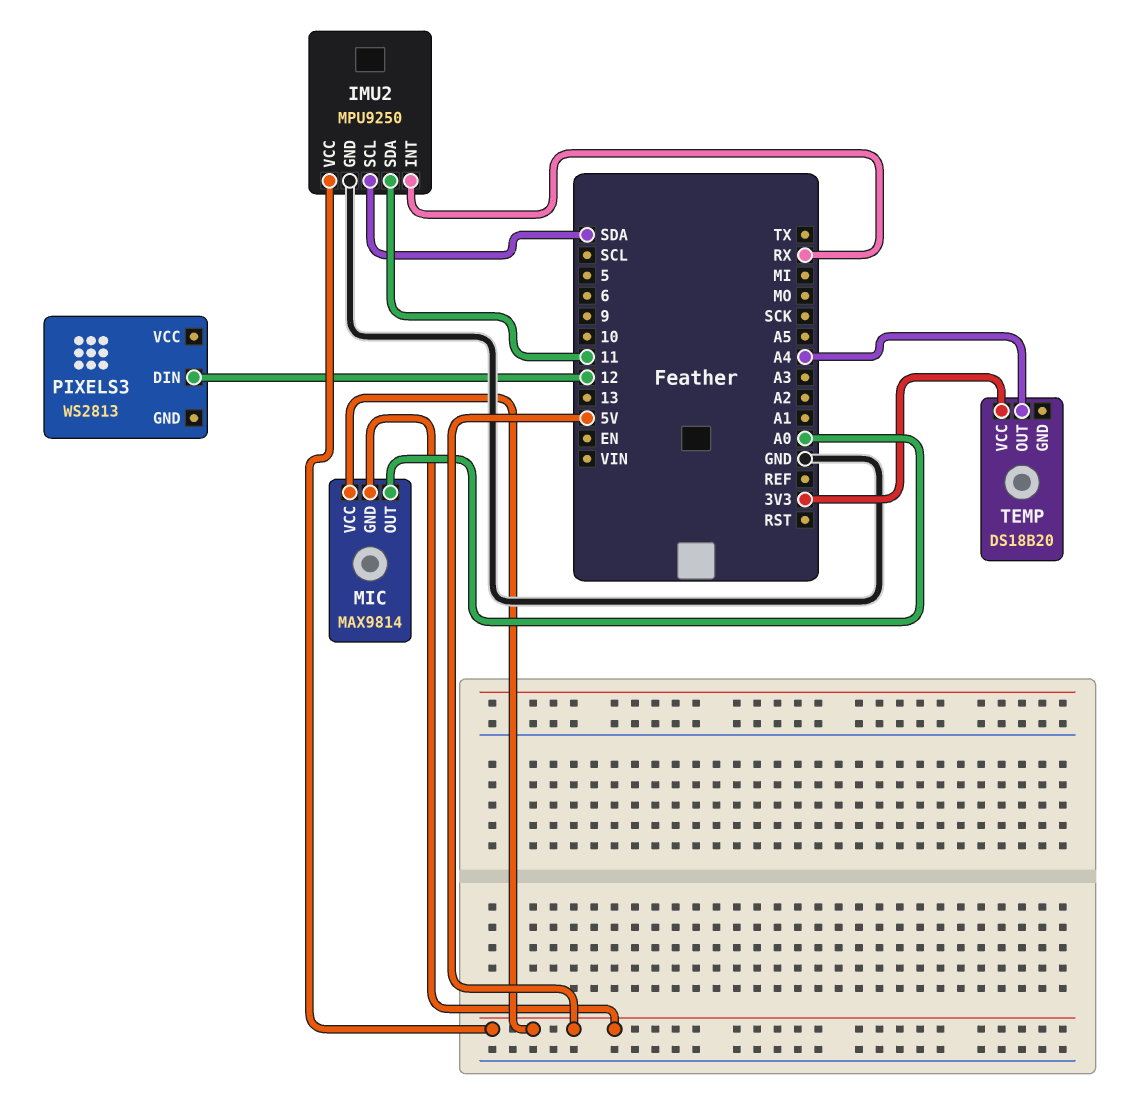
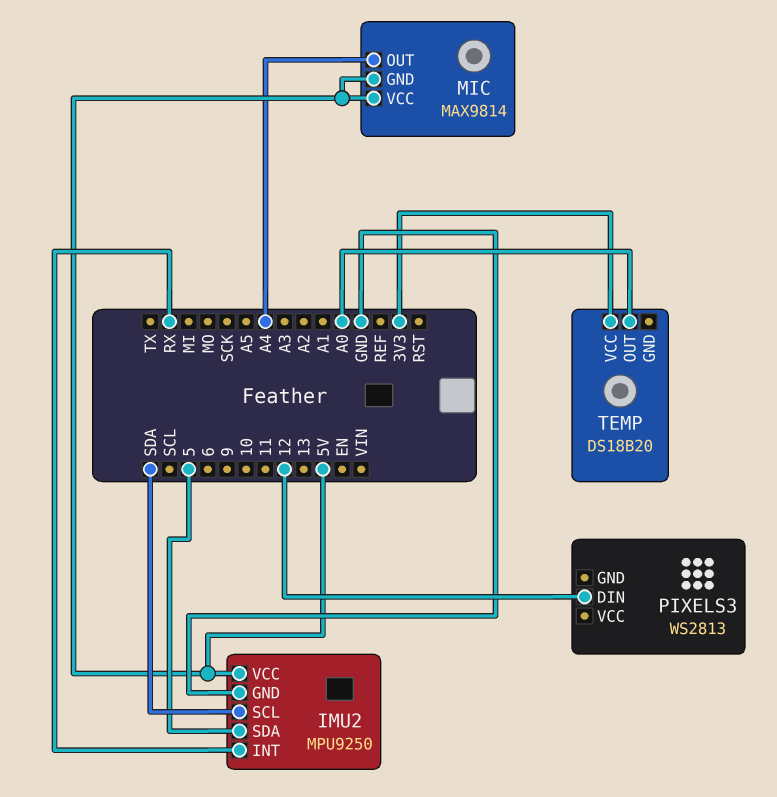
IMU2 pin SDA: 11 -> 5
MIC pin OUT: A0 -> A4
TEMP pin OUT: A4 -> A0

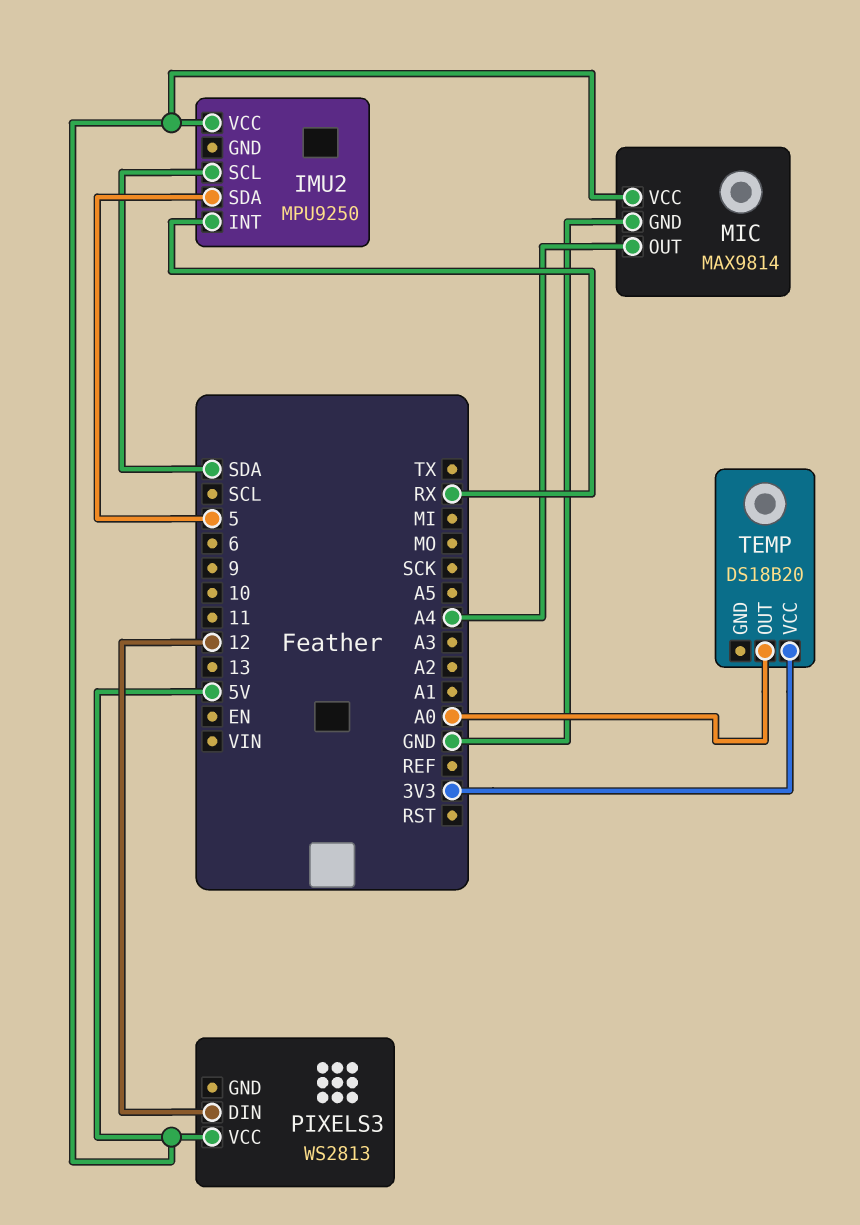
IMU2 pin GND: GND -> none
MIC pin GND: 5V -> GND
PIXELS3 pin VCC: none -> 5V

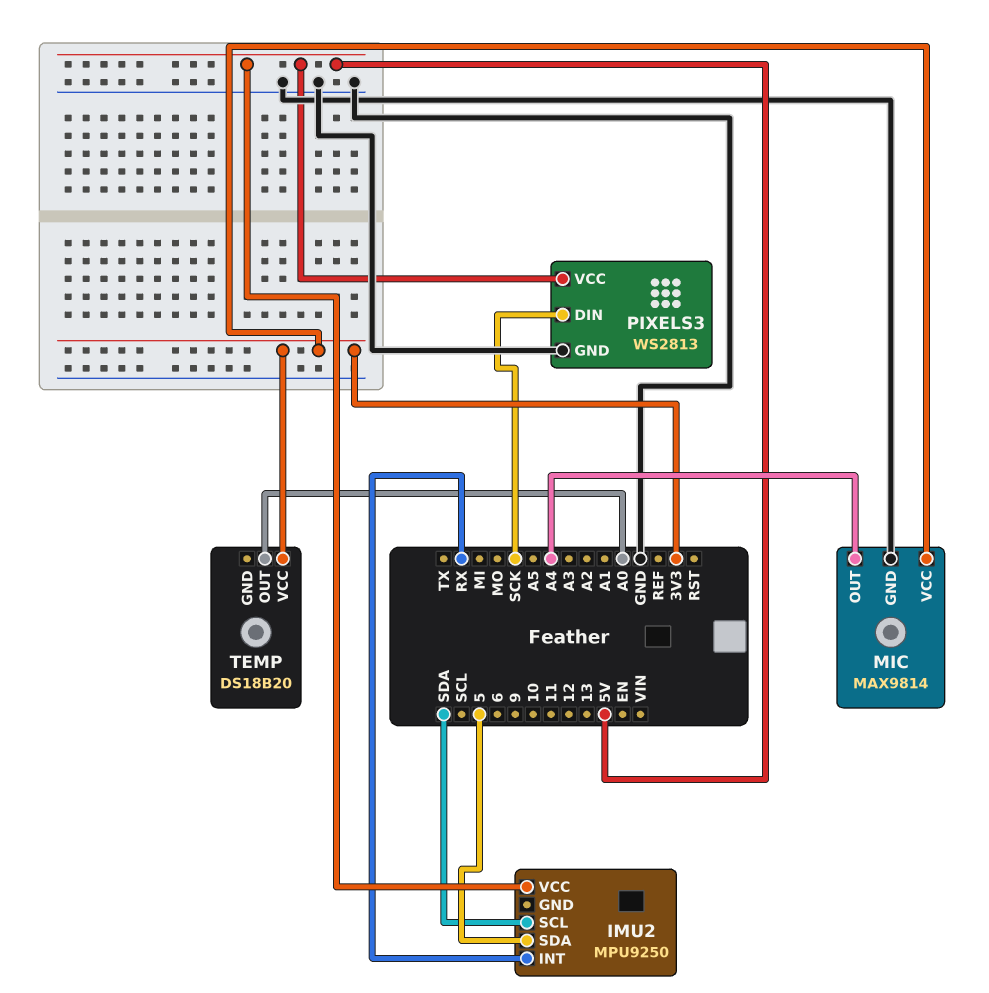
MIC pin VCC: 5V -> 3V3
PIXELS3 pin DIN: 12 -> SCK
PIXELS3 pin GND: none -> GND

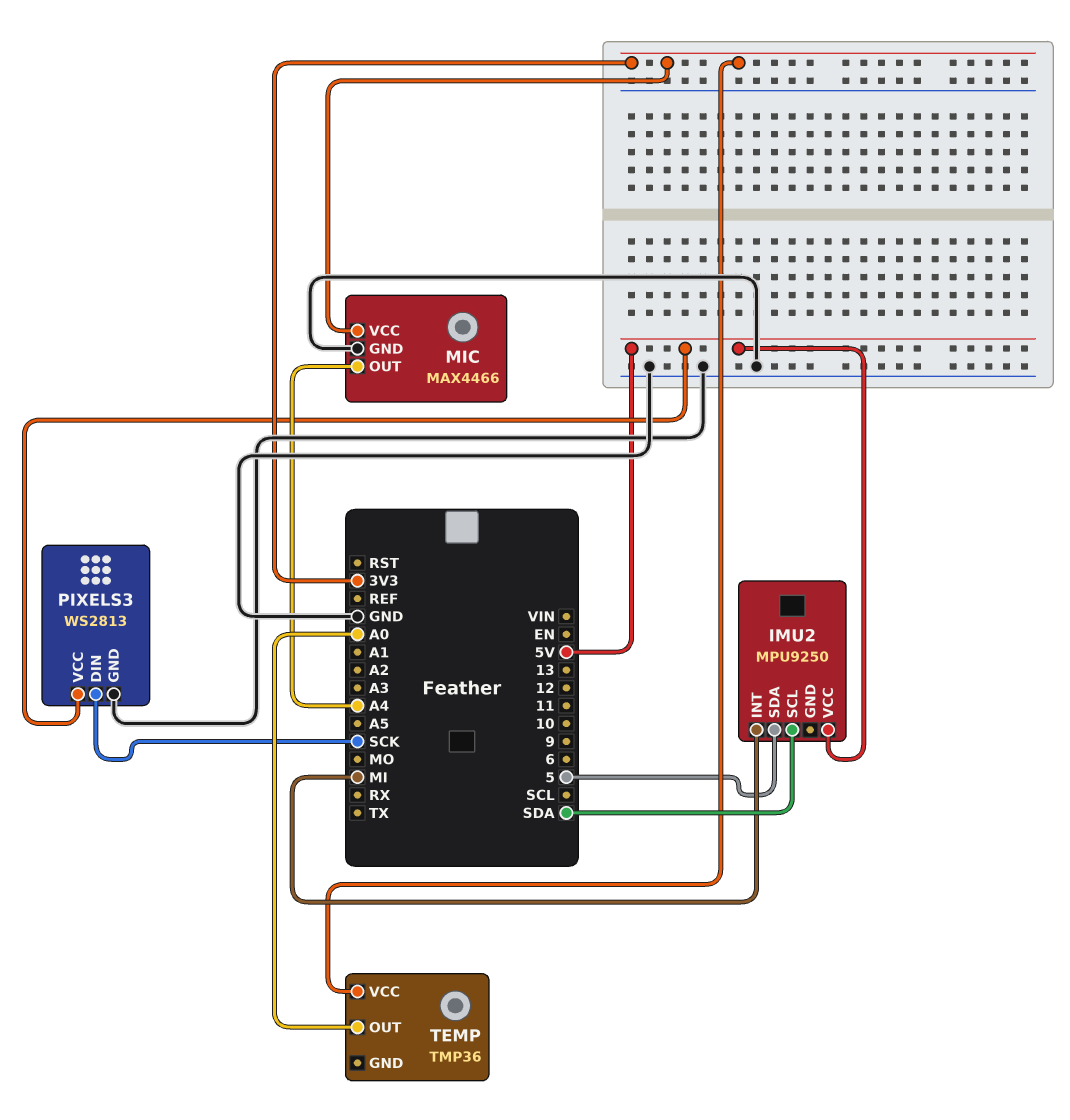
IMU2 pin INT: RX -> MI
MIC: MAX9814 -> MAX4466
TEMP: DS18B20 -> TMP36

